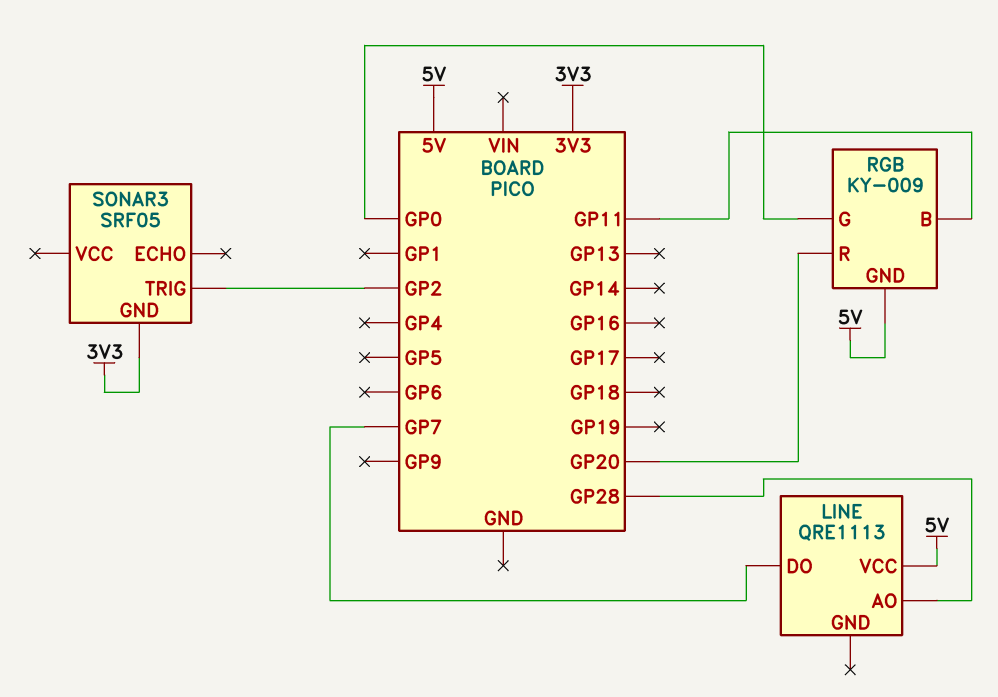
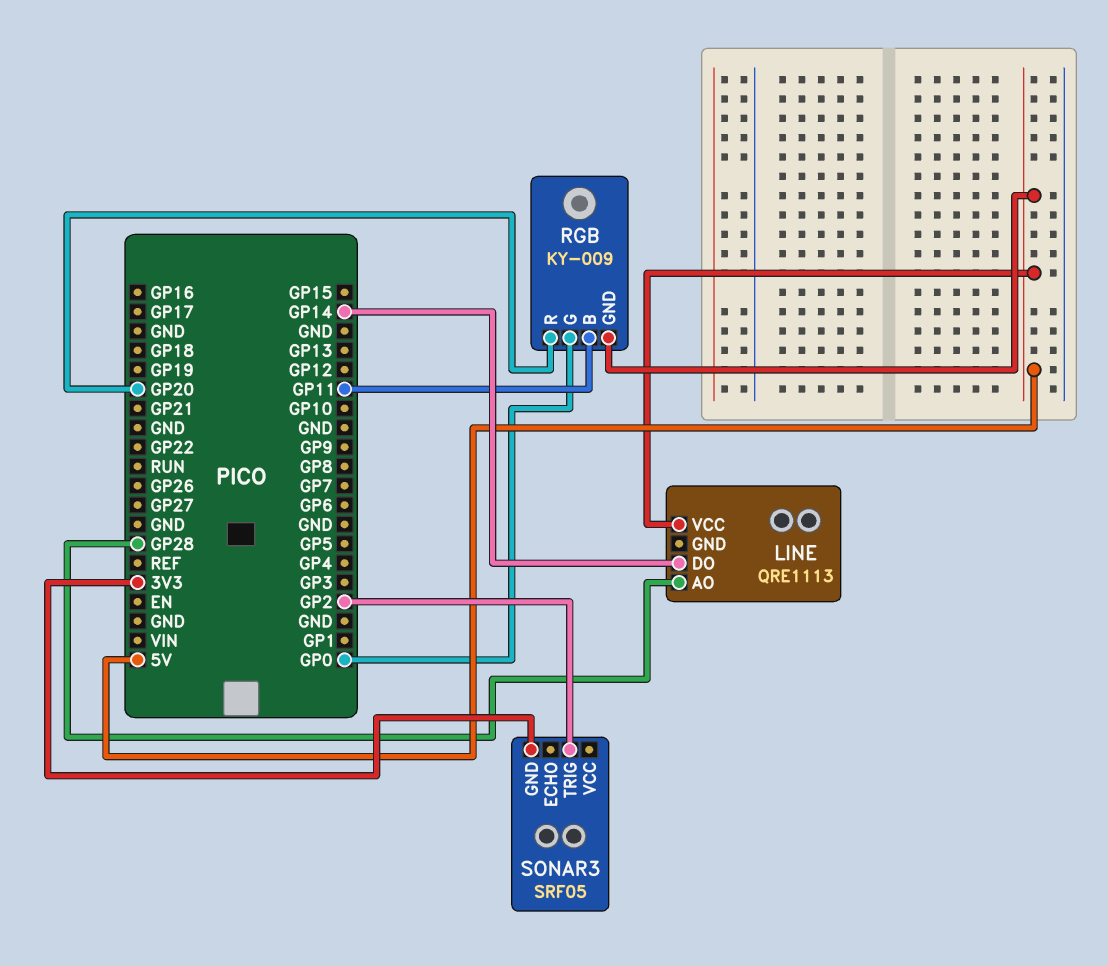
LINE pin DO: GP7 -> GP14

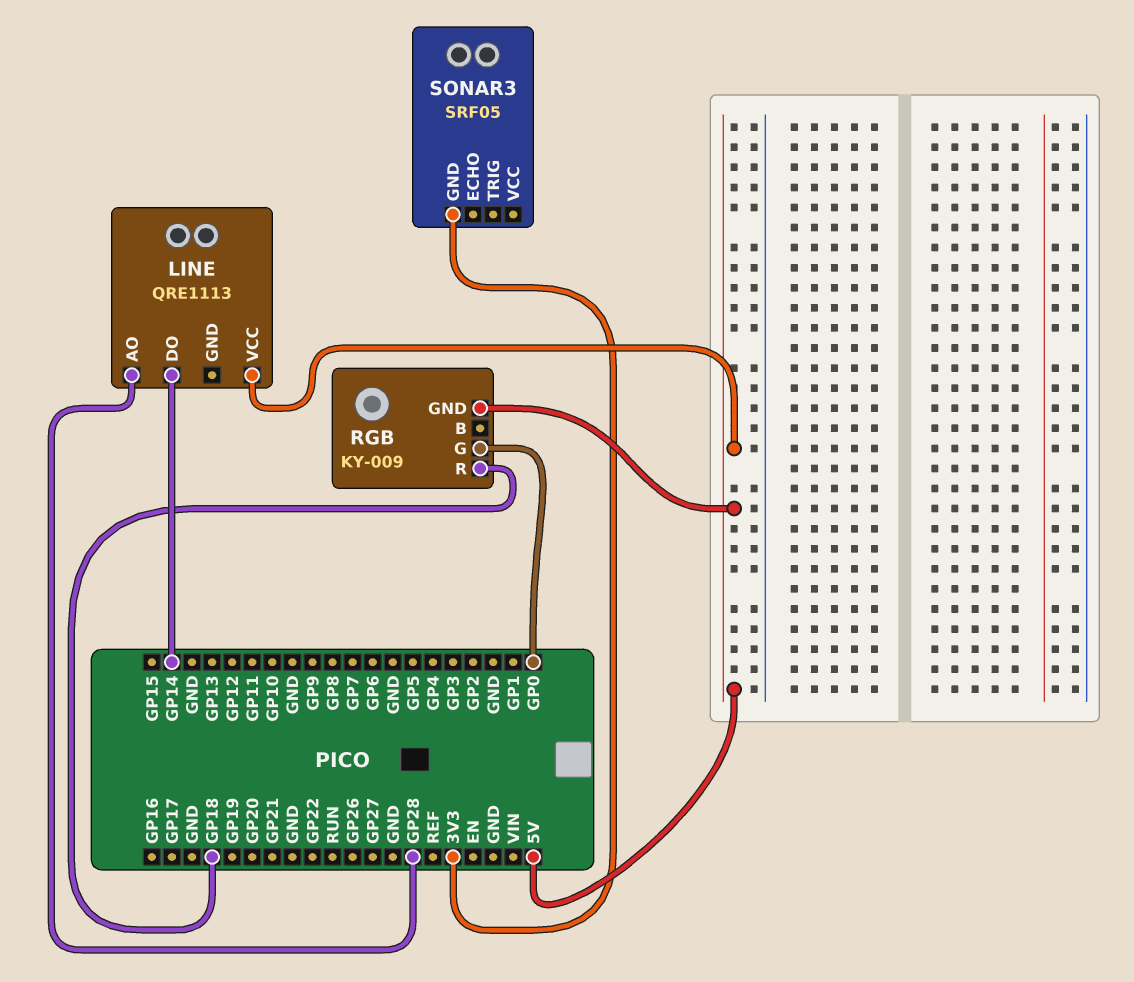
RGB pin B: GP11 -> none
RGB pin R: GP20 -> GP18
SONAR3 pin TRIG: GP2 -> none

